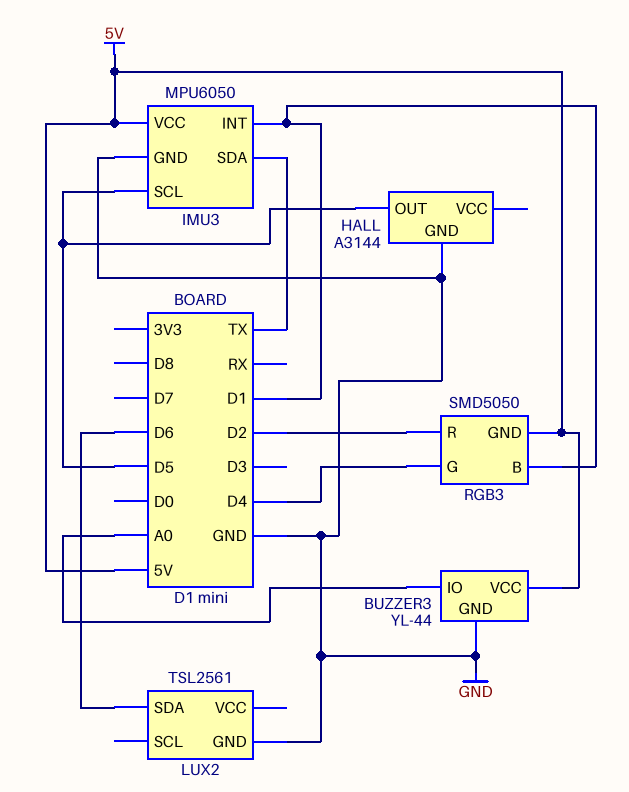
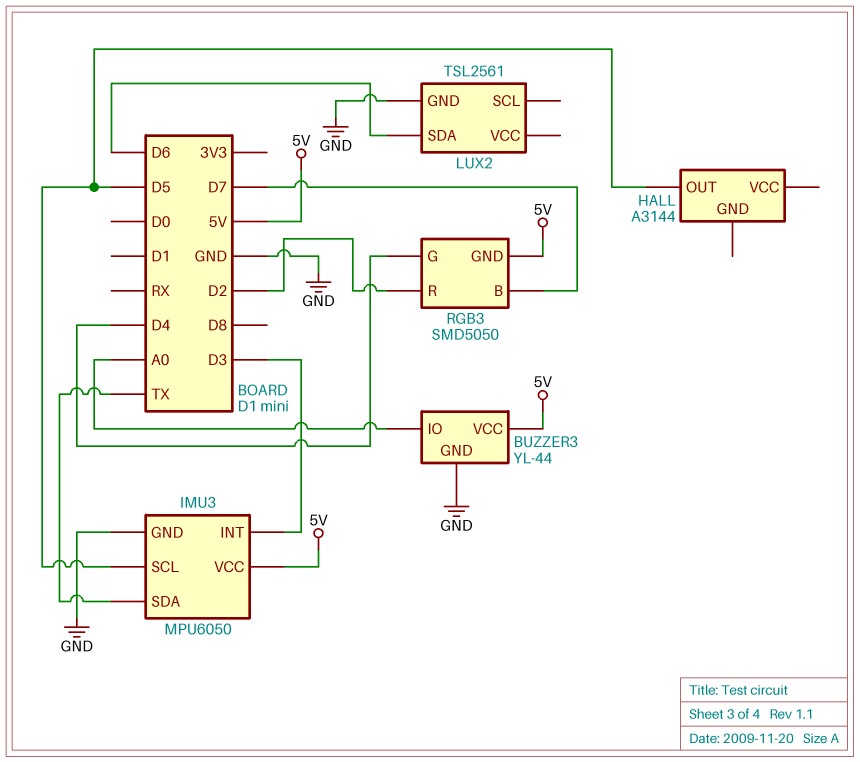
HALL pin GND: GND -> none
IMU3 pin INT: D1 -> D3
RGB3 pin B: D1 -> D7

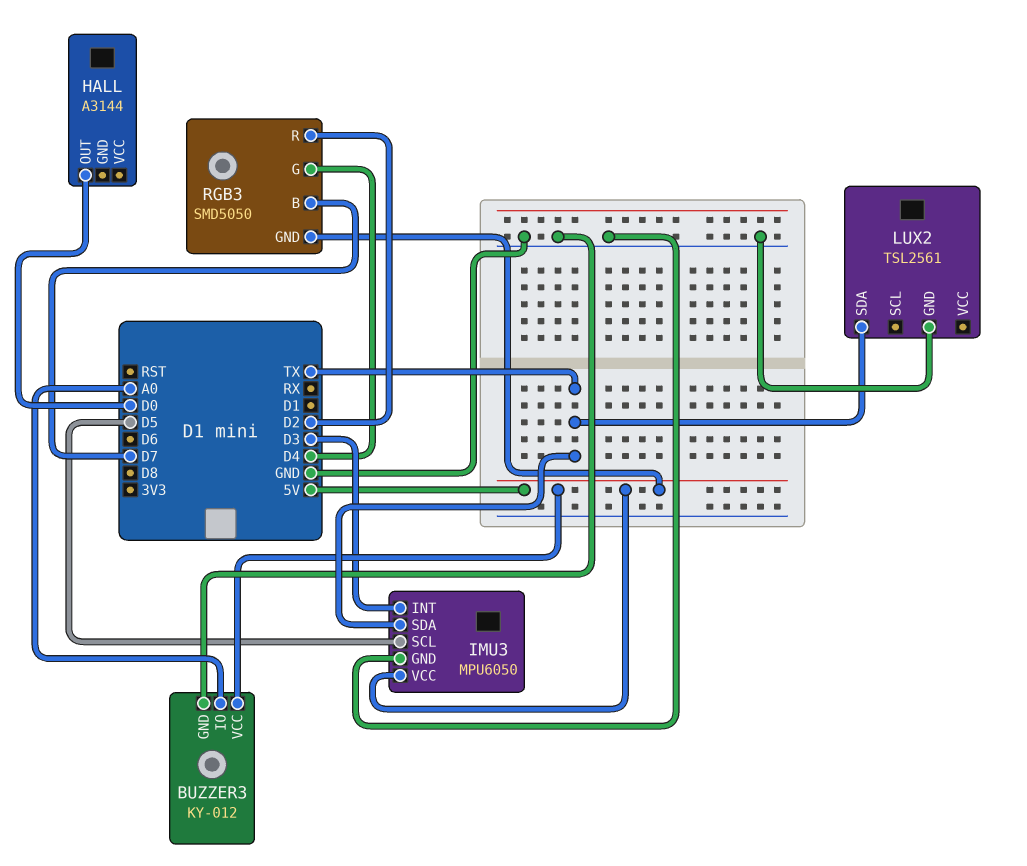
BUZZER3: YL-44 -> KY-012
HALL pin OUT: D5 -> D0
LUX2 pin SDA: D6 -> TX

